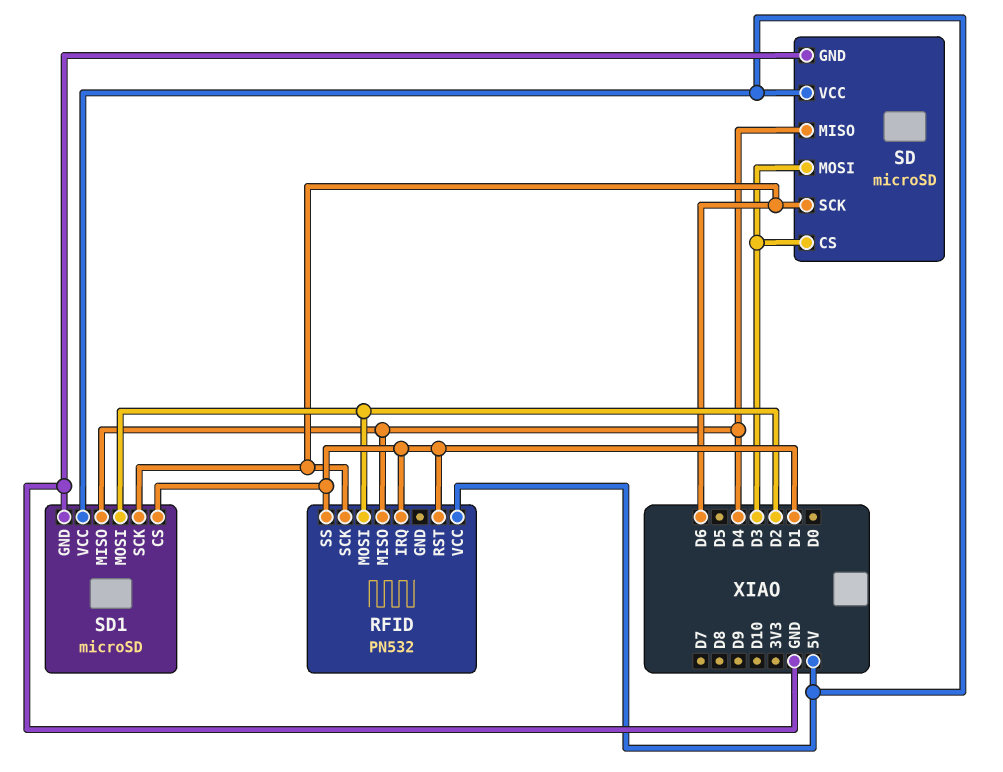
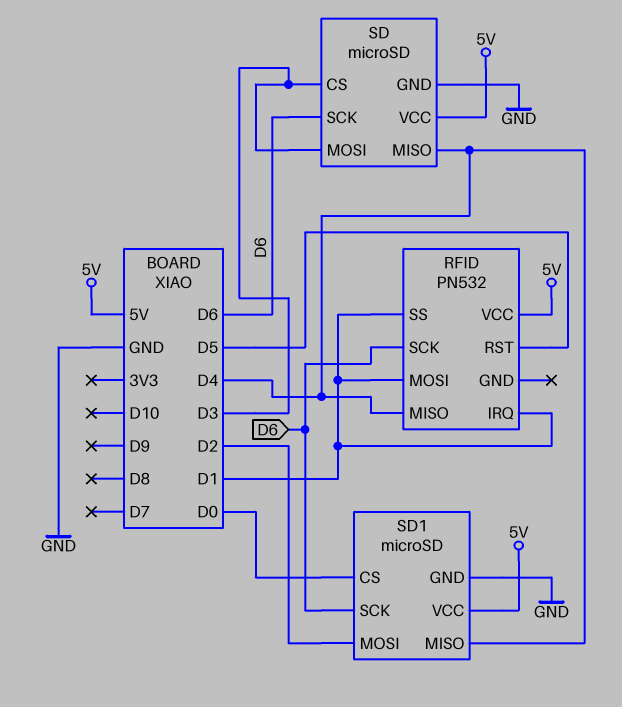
RFID pin MOSI: D2 -> D1
RFID pin RST: D1 -> D5
SD1 pin CS: D1 -> D0

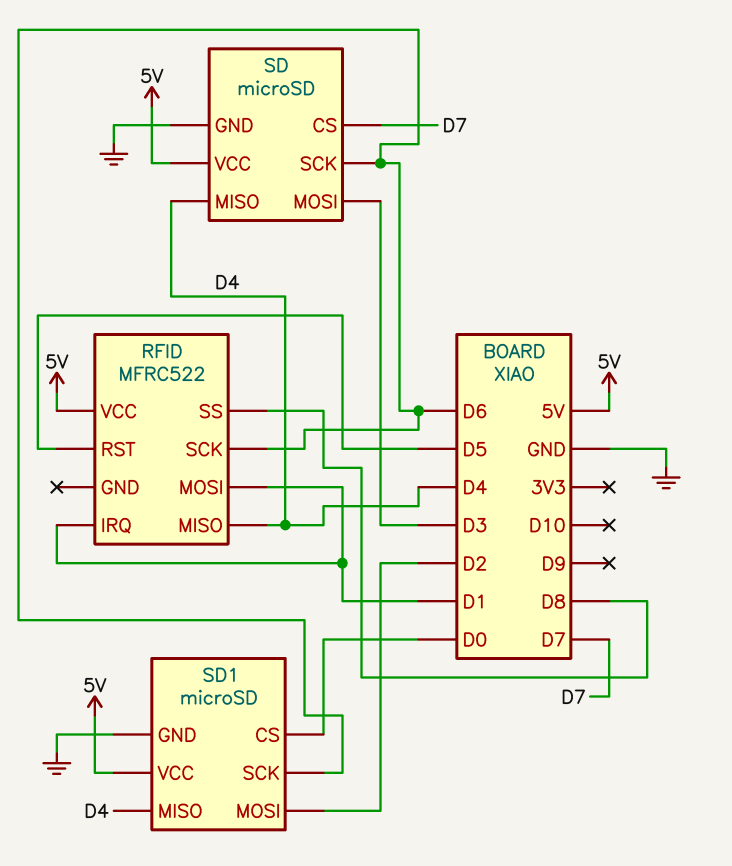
RFID: PN532 -> MFRC522
RFID pin SS: D1 -> D8
SD pin CS: D3 -> D7

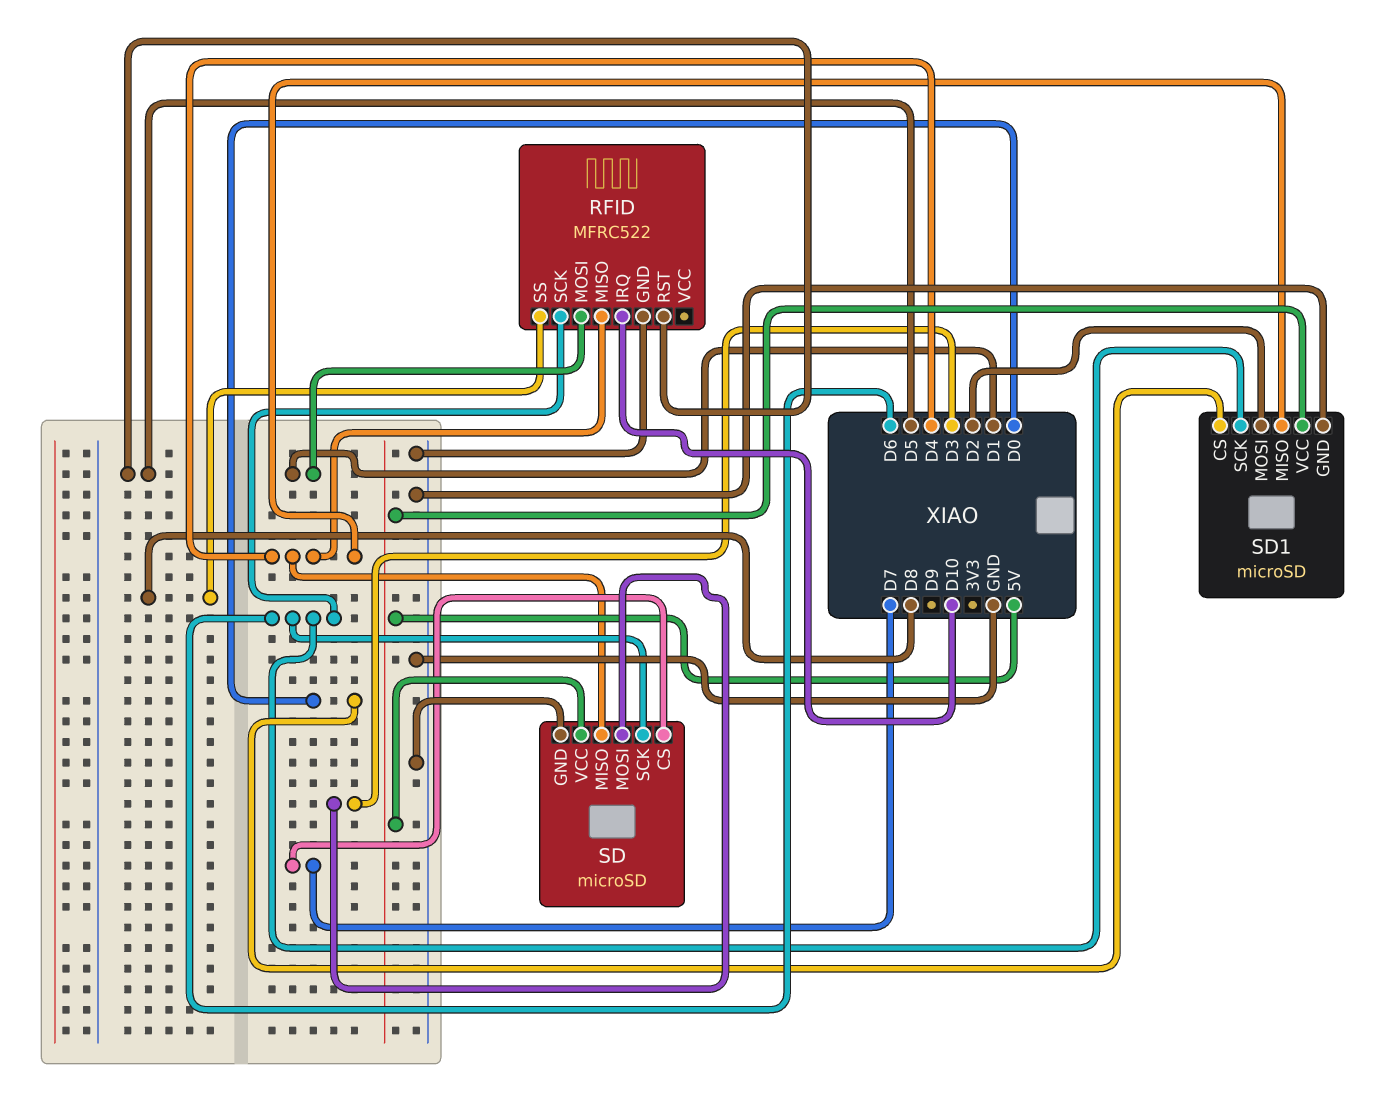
RFID pin GND: none -> GND
RFID pin IRQ: D1 -> D10
RFID pin VCC: 5V -> none

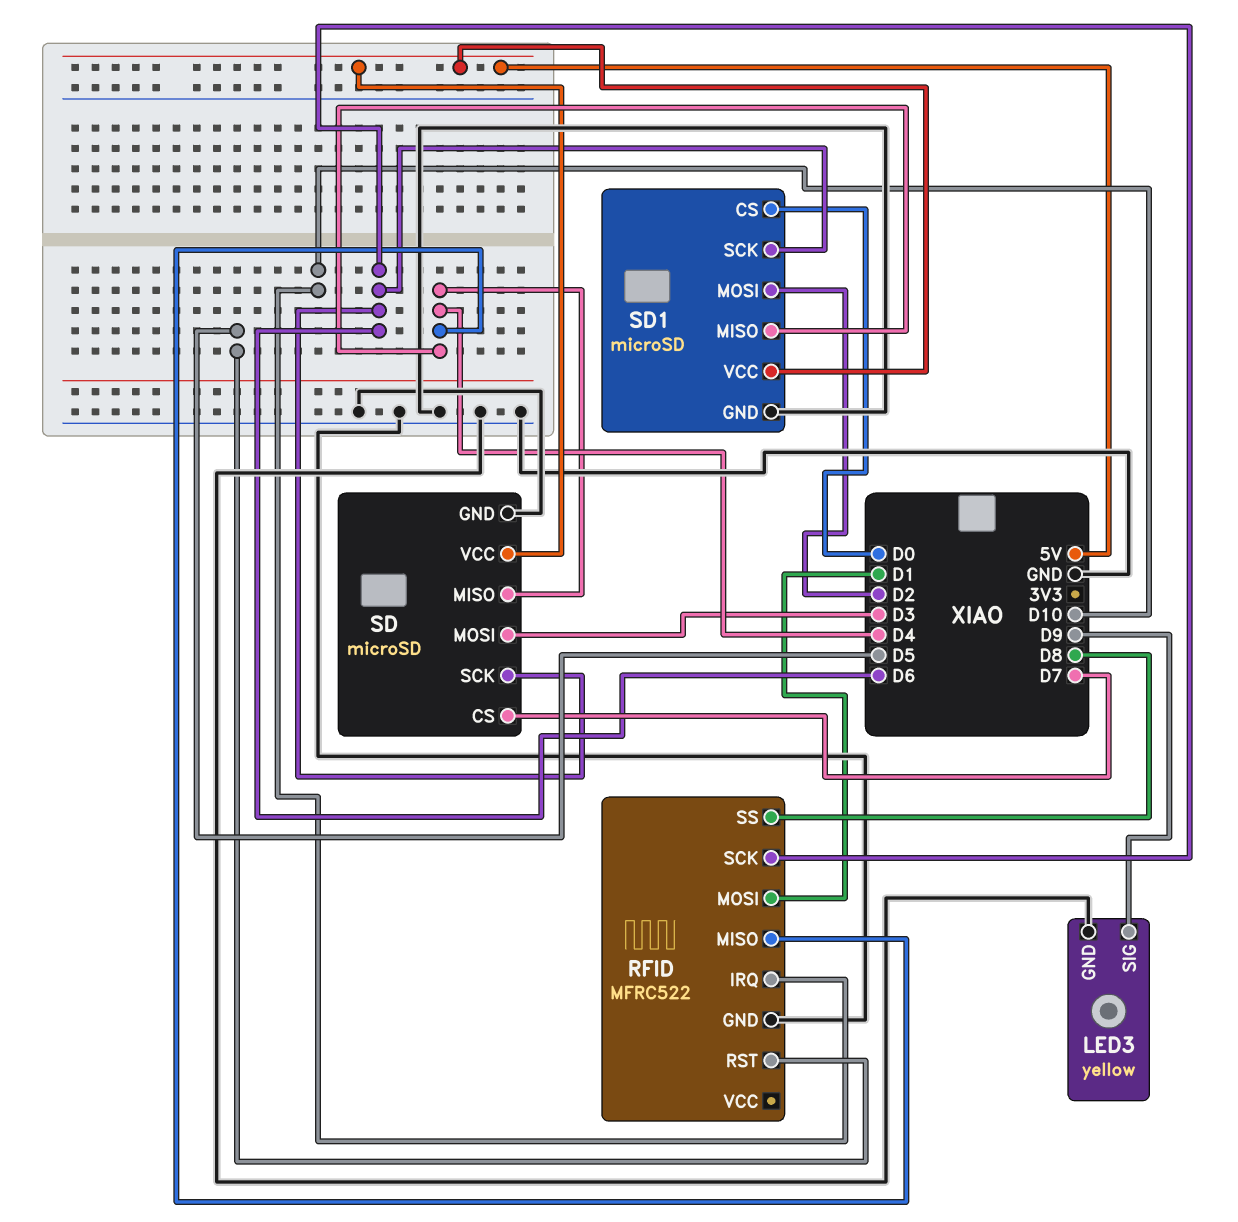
LED3: none -> yellow
LED3 pin GND: none -> GND
LED3 pin SIG: none -> D9

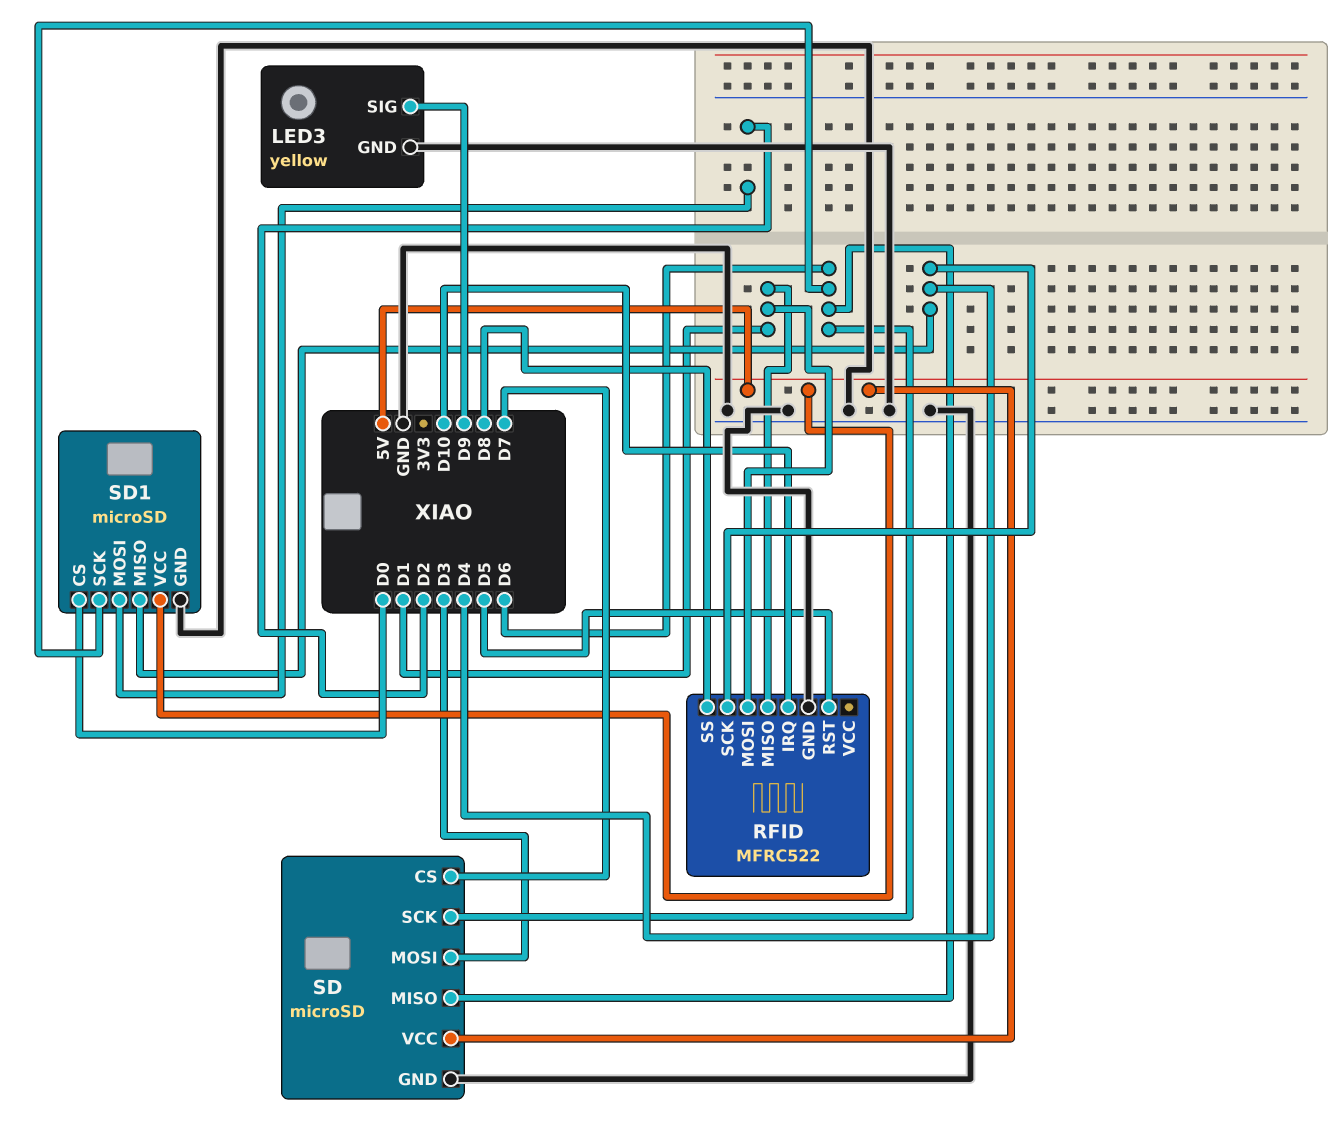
RFID pin MISO: D4 -> D1
RFID pin SCK: D6 -> D4
SD pin MISO: D4 -> D6

